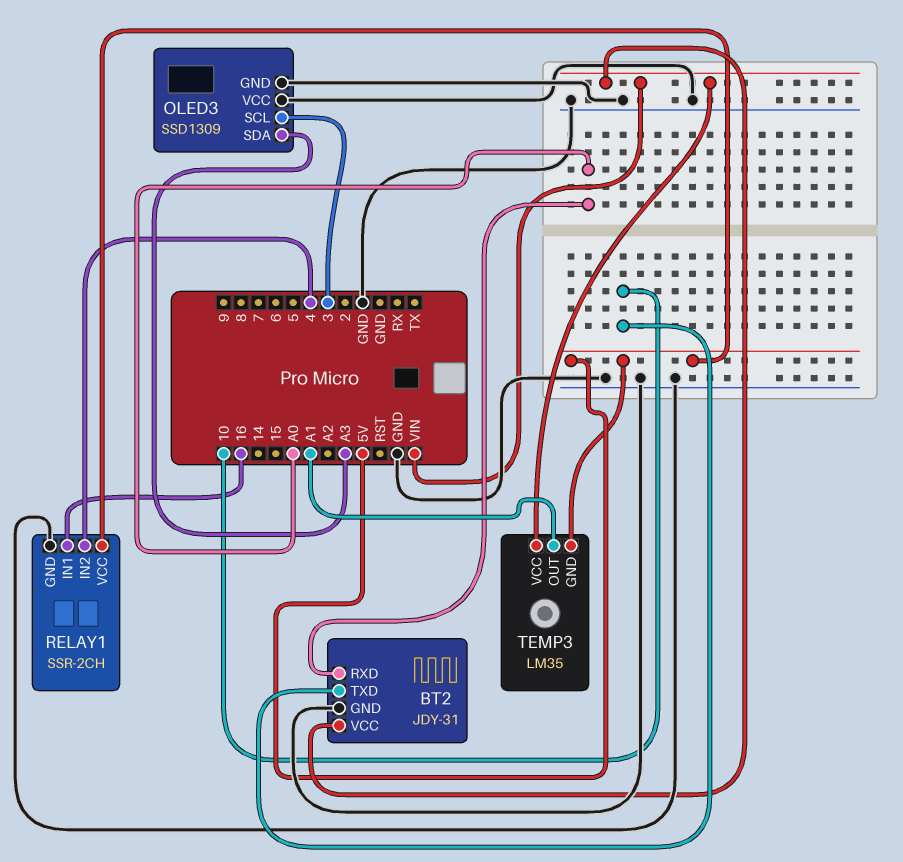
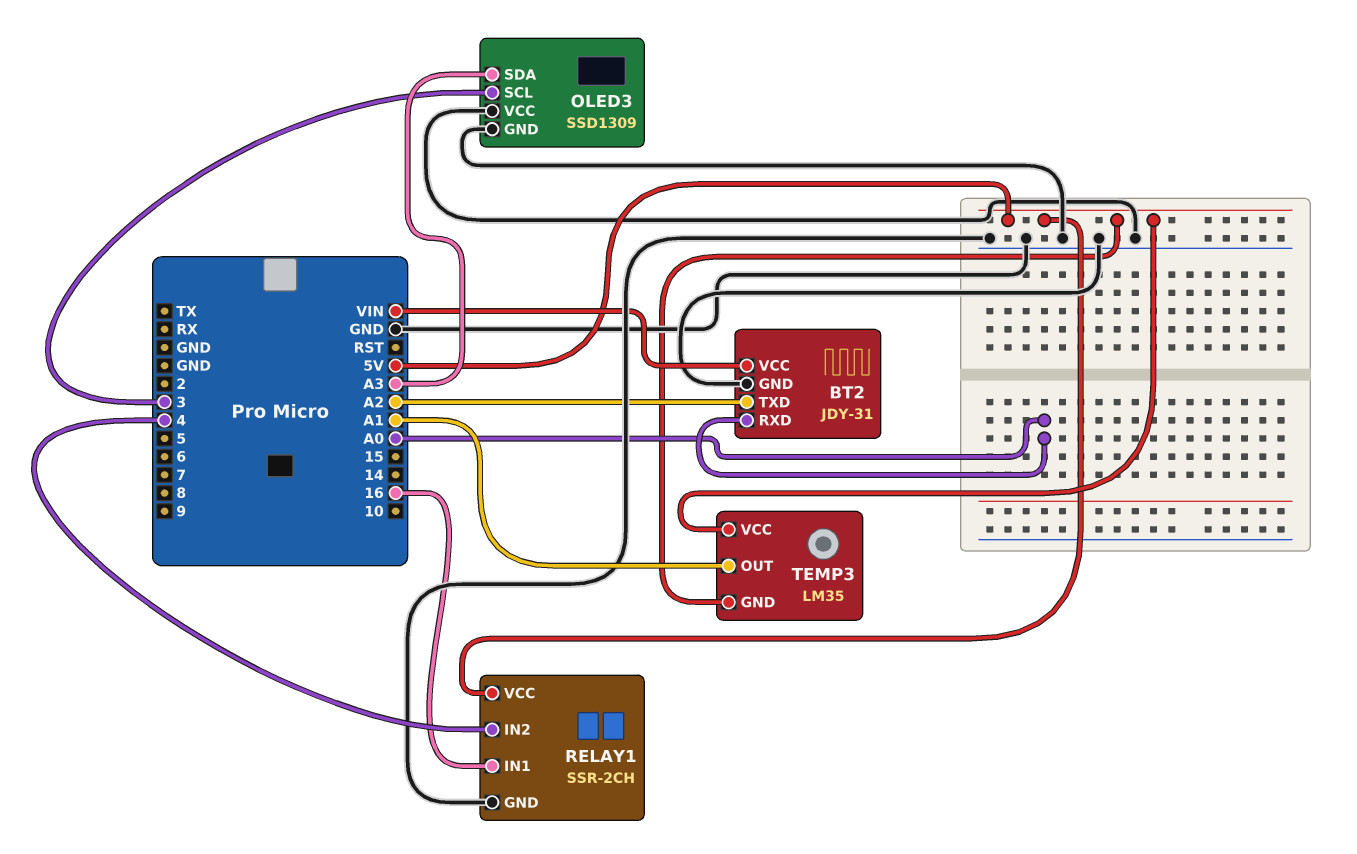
BT2 pin TXD: 10 -> A2
TEMP3 pin VCC: VIN -> 5V

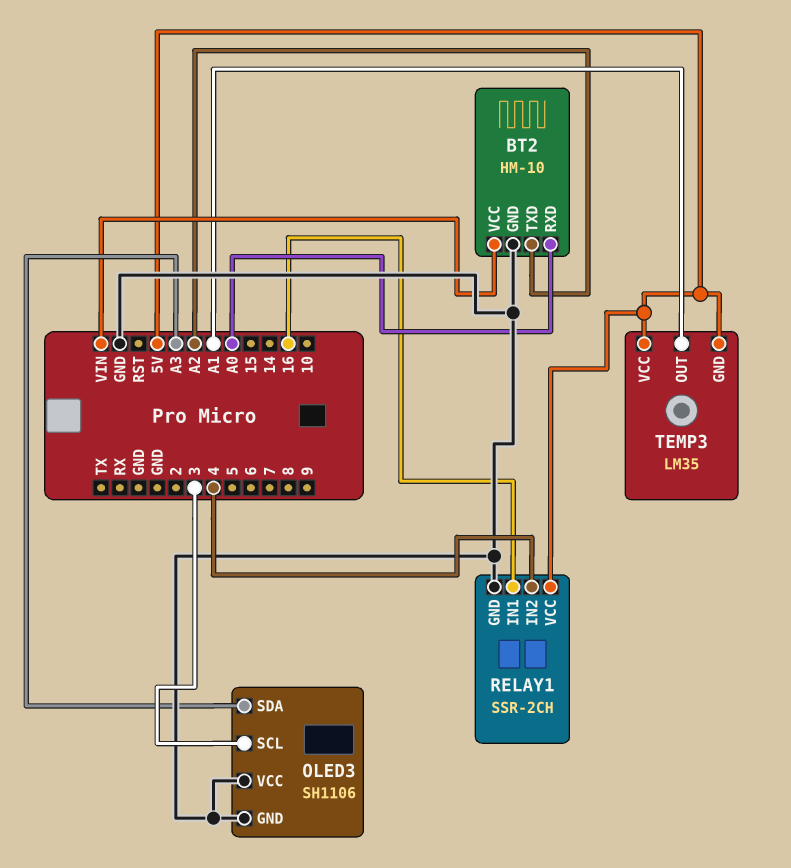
BT2: JDY-31 -> HM-10
OLED3: SSD1309 -> SH1106

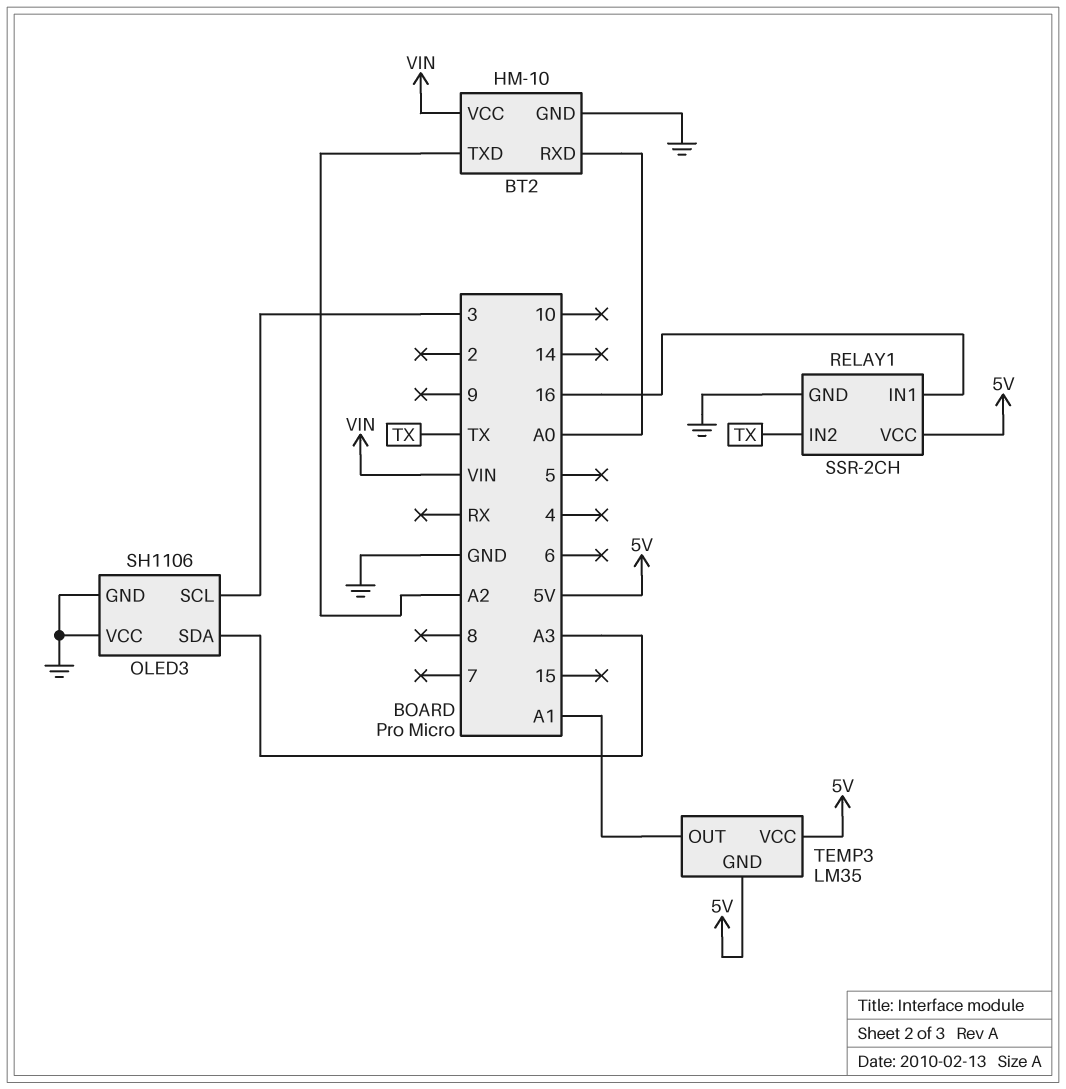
RELAY1 pin IN2: 4 -> TX

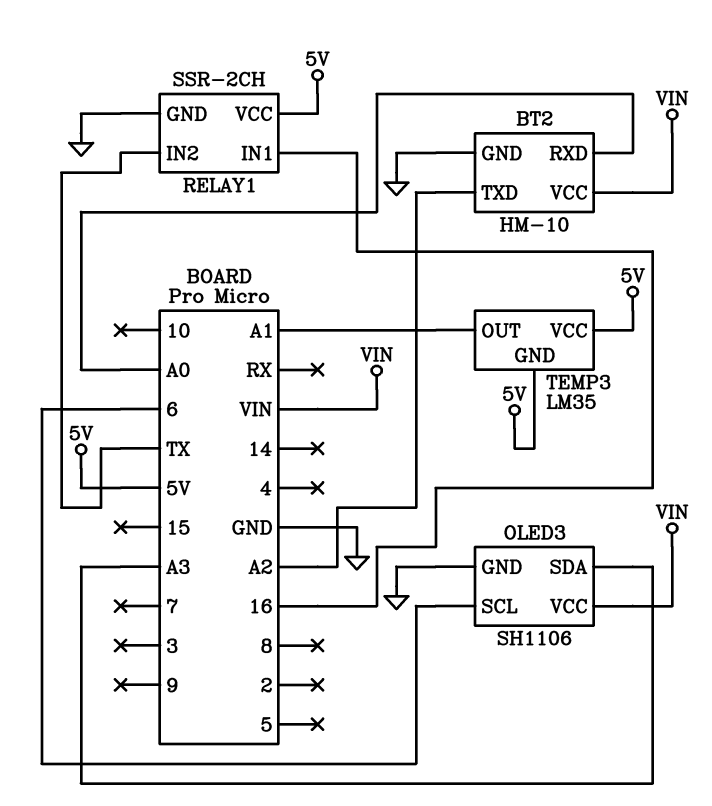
OLED3 pin SCL: 3 -> 6
OLED3 pin VCC: GND -> VIN

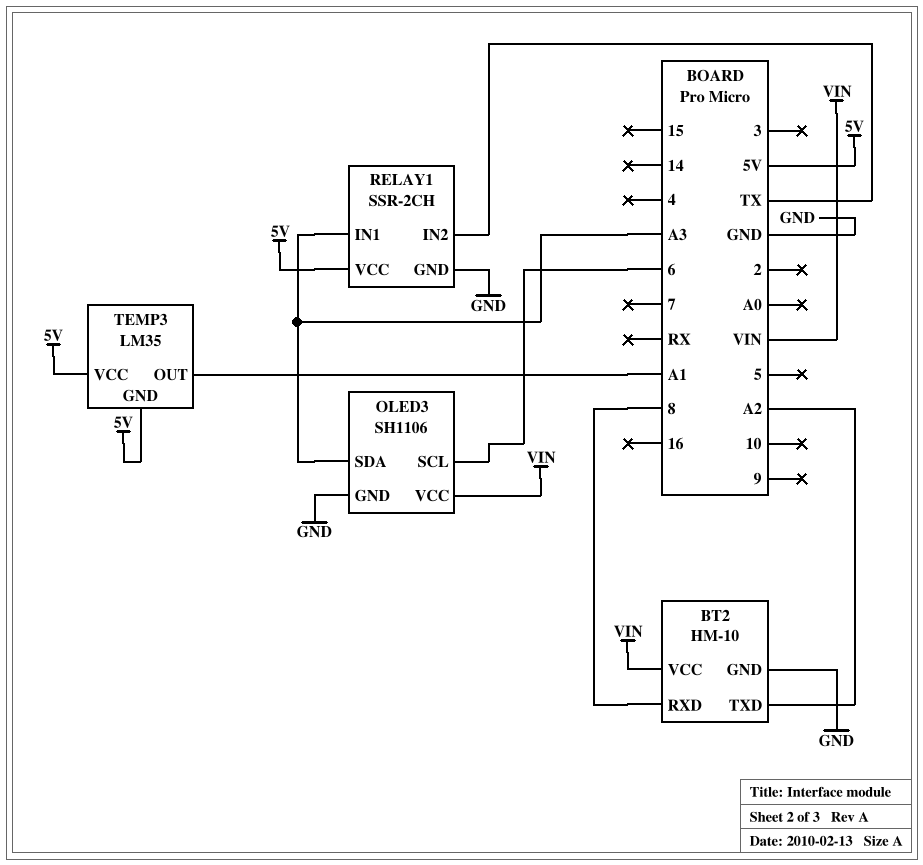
BT2 pin RXD: A0 -> 8
RELAY1 pin IN1: 16 -> A3

